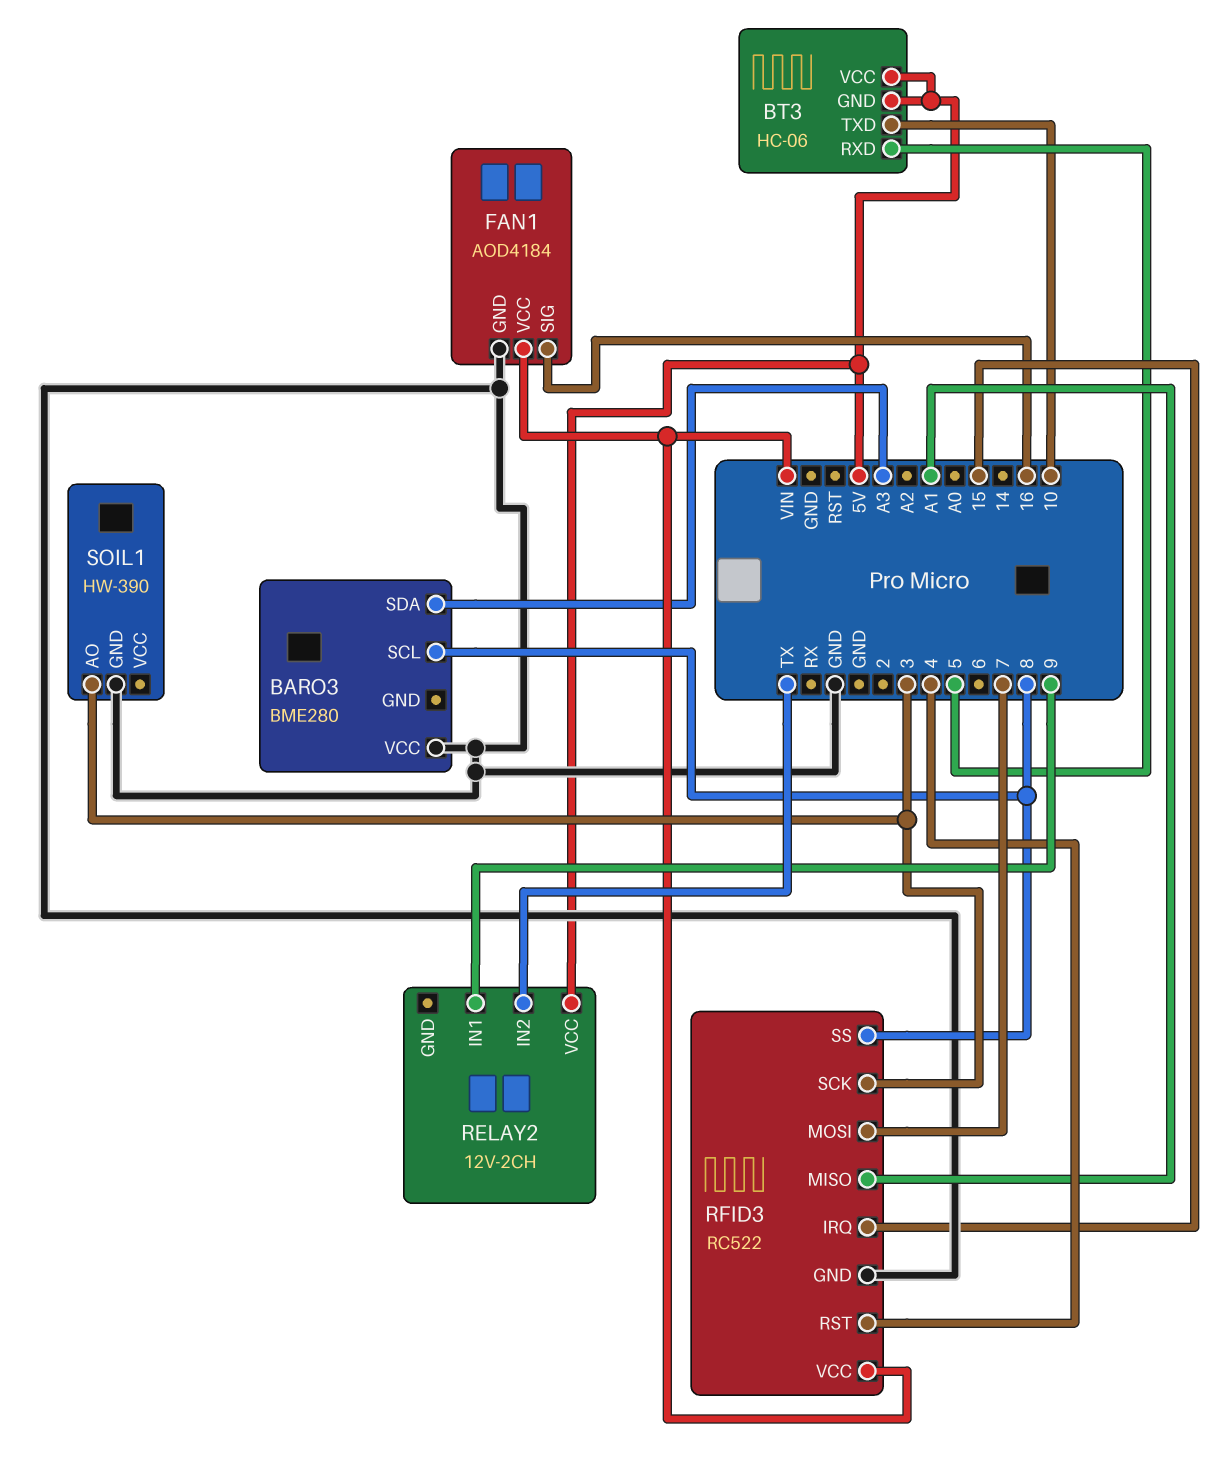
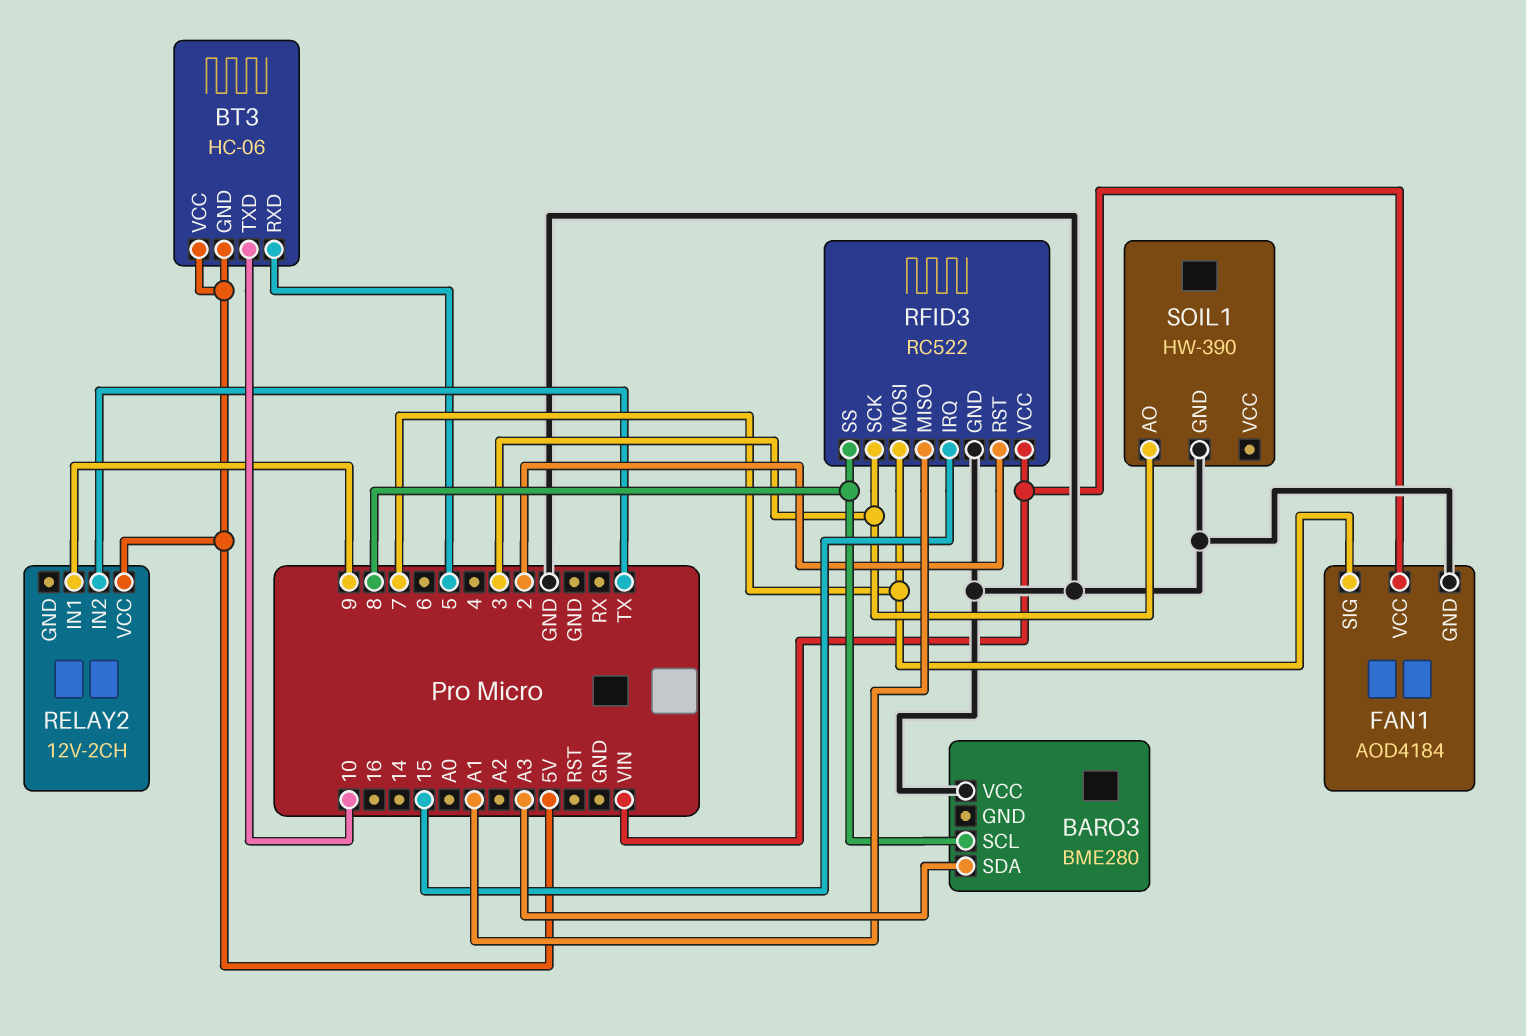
FAN1 pin SIG: 16 -> 7
RFID3 pin RST: 4 -> 2

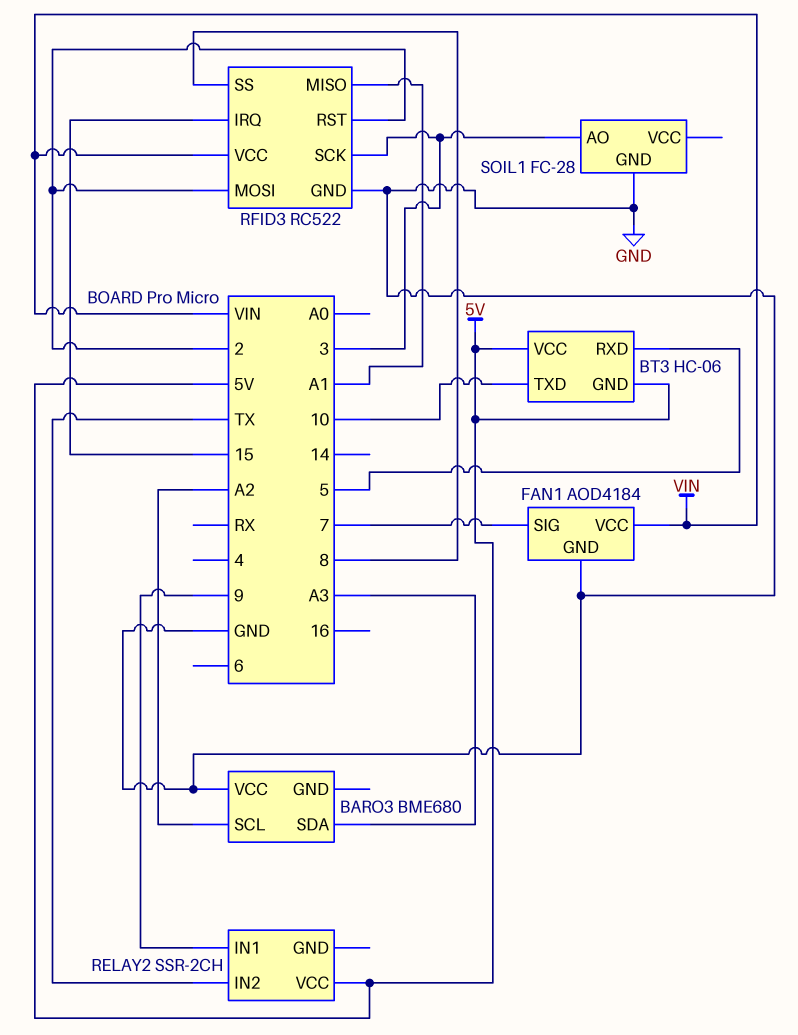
BARO3: BME280 -> BME680
BARO3 pin SCL: 8 -> A2
RELAY2: 12V-2CH -> SSR-2CH
RFID3 pin MOSI: 7 -> 2
SOIL1: HW-390 -> FC-28

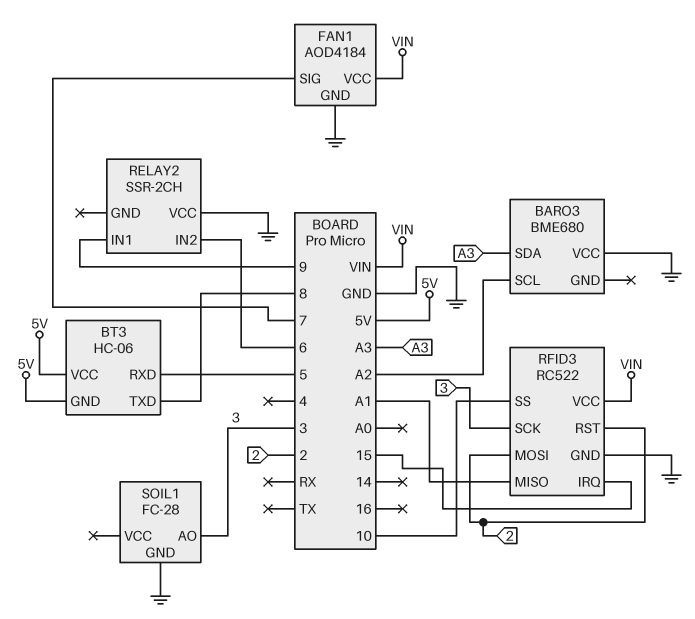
BT3 pin TXD: 10 -> 8
RELAY2 pin IN2: TX -> 6
RELAY2 pin VCC: 5V -> GND
RFID3 pin SS: 8 -> 10

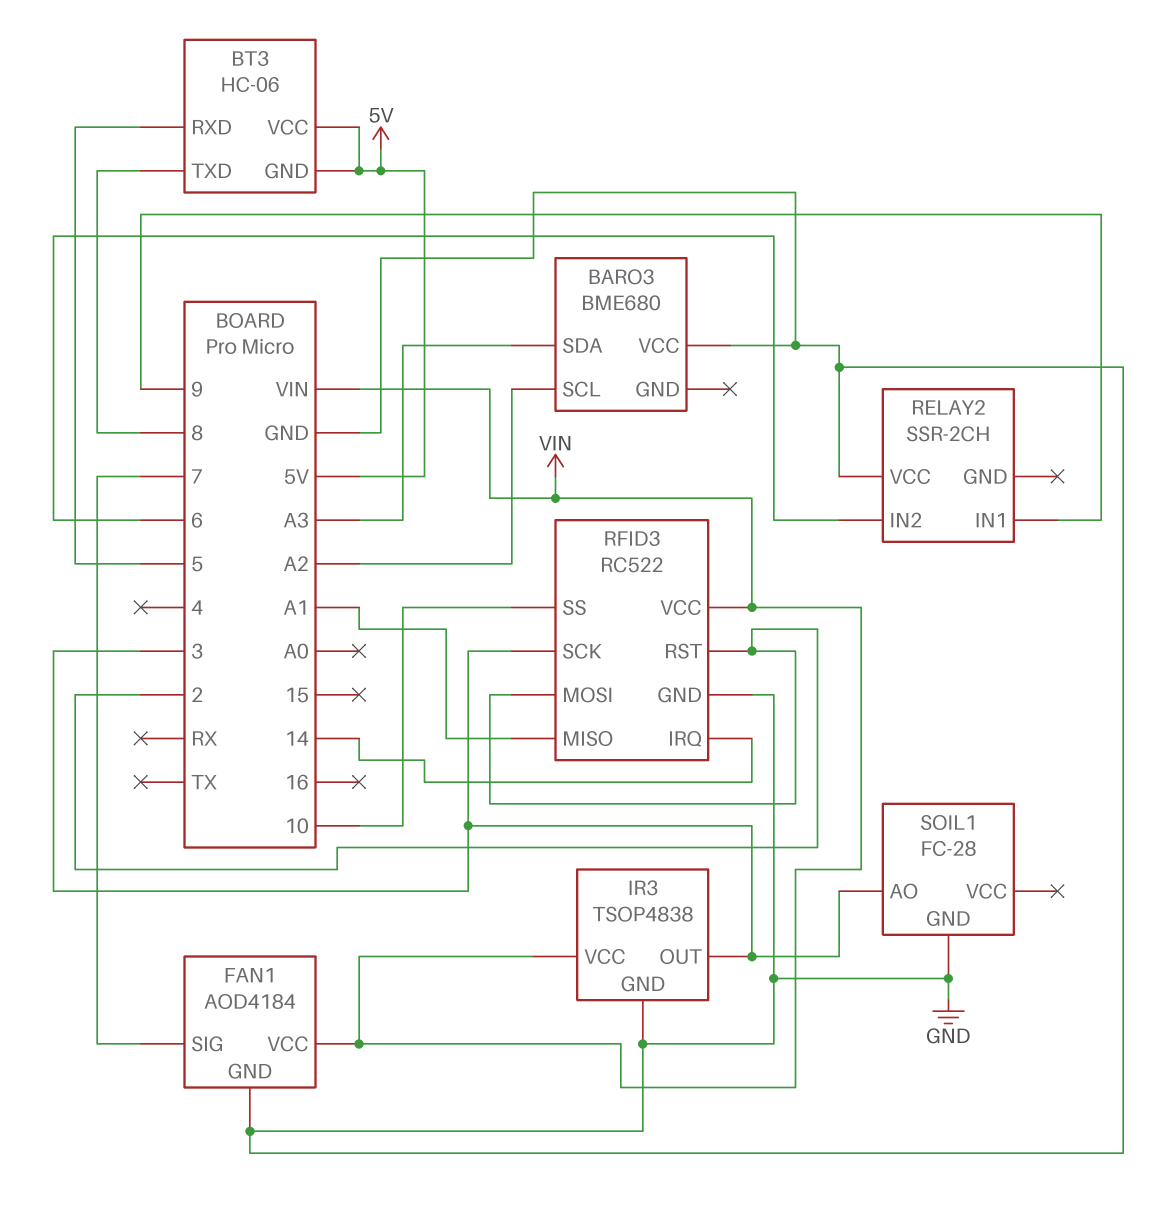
IR3: none -> TSOP4838
IR3 pin GND: none -> GND
IR3 pin OUT: none -> 3
IR3 pin VCC: none -> VIN
RFID3 pin IRQ: 15 -> 14

